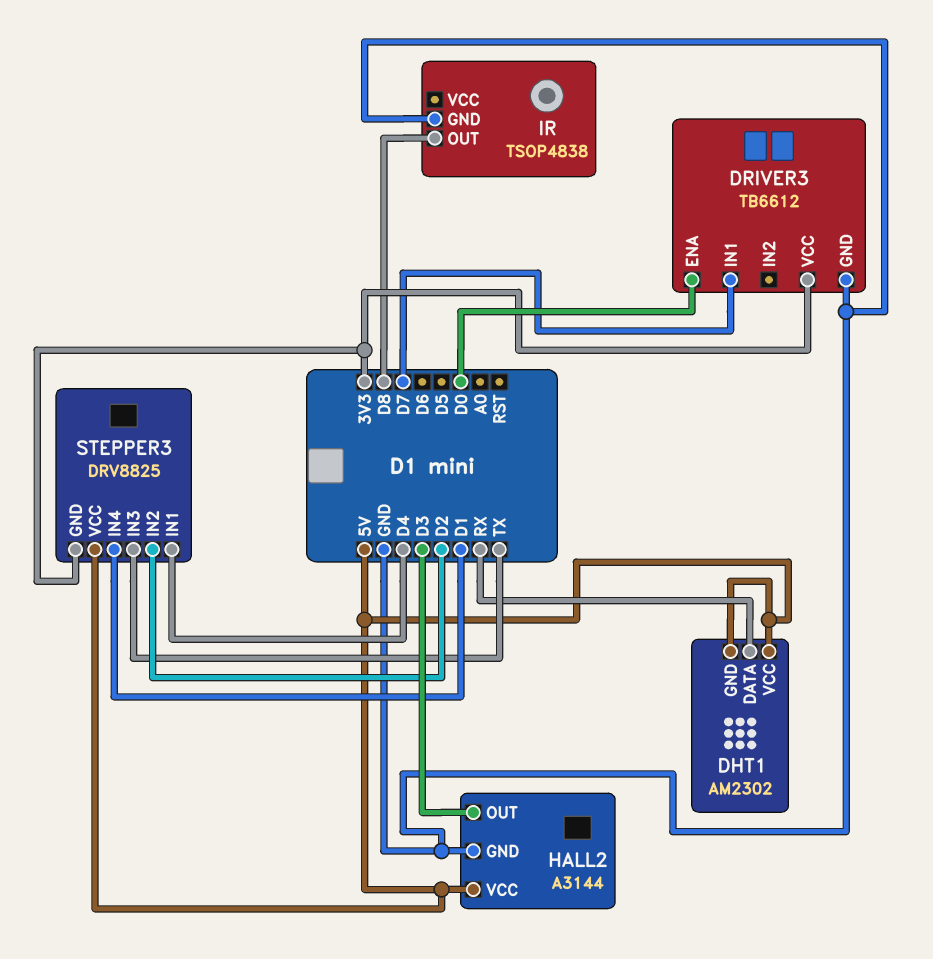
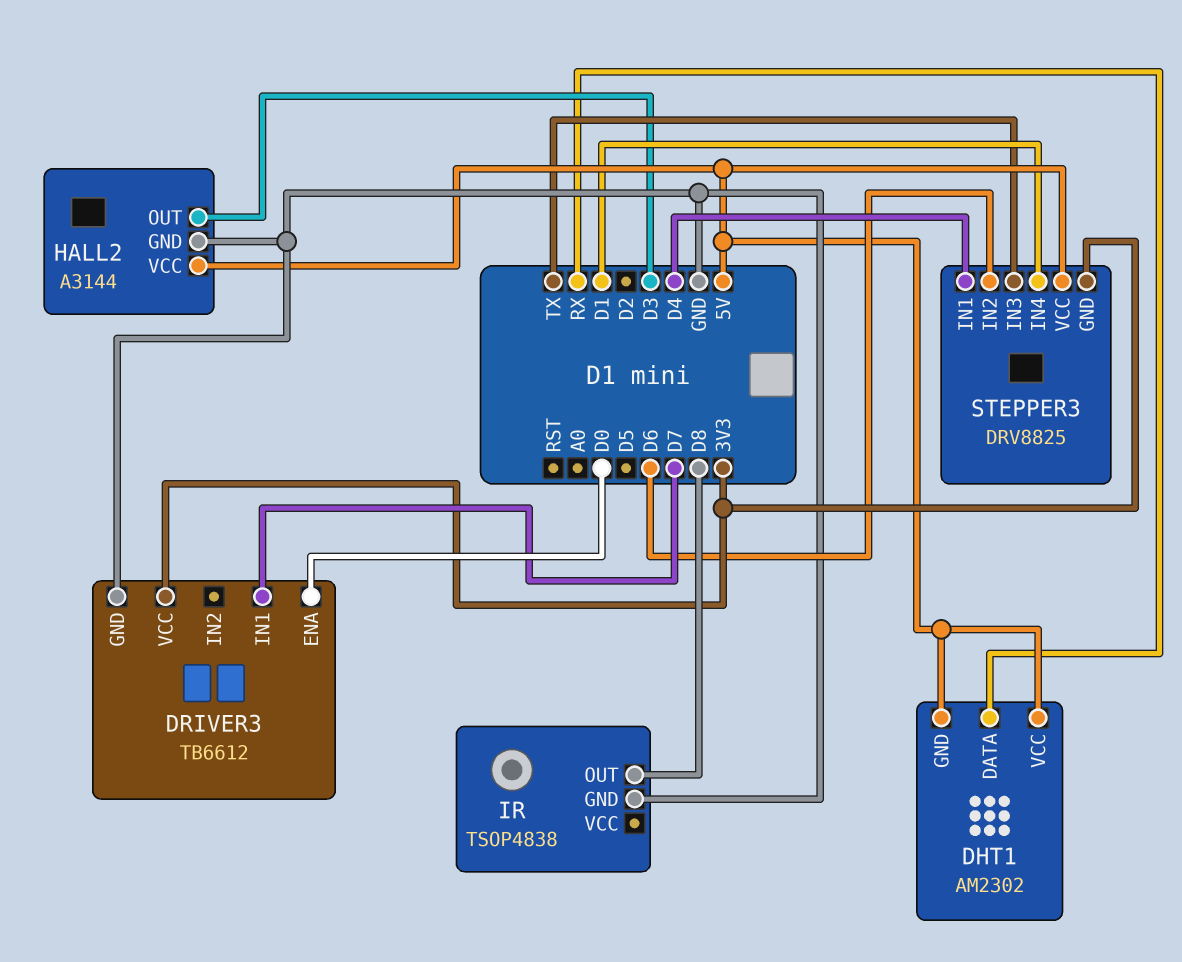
STEPPER3 pin IN2: D2 -> D6

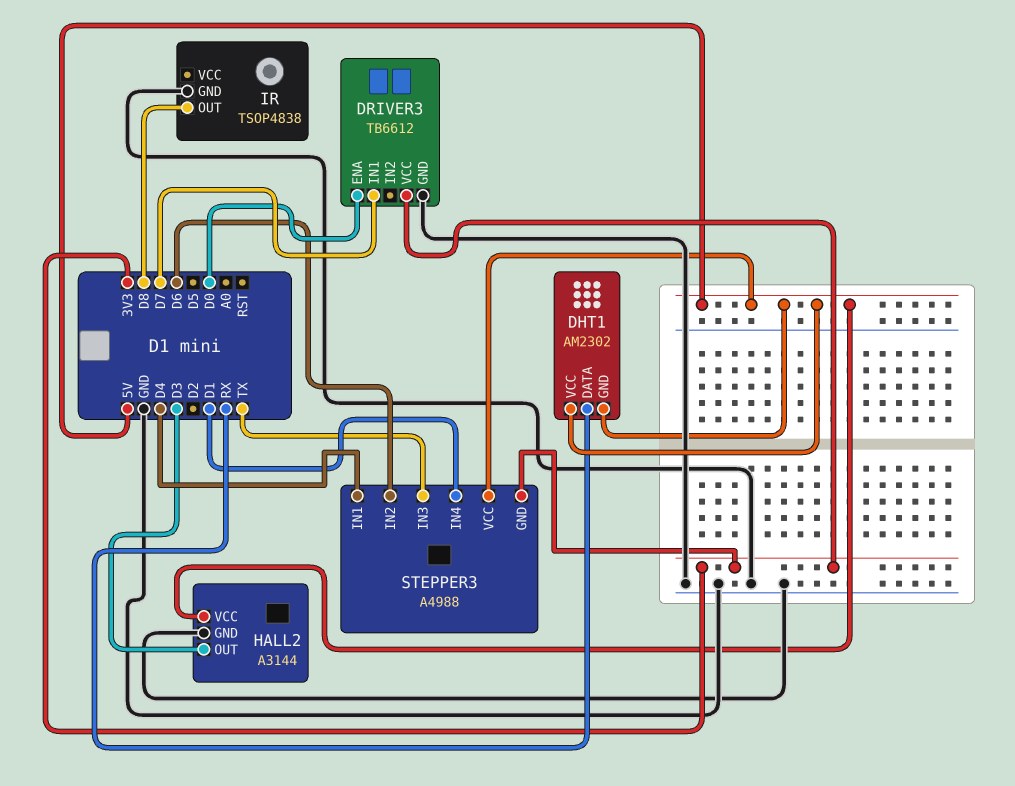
STEPPER3: DRV8825 -> A4988

